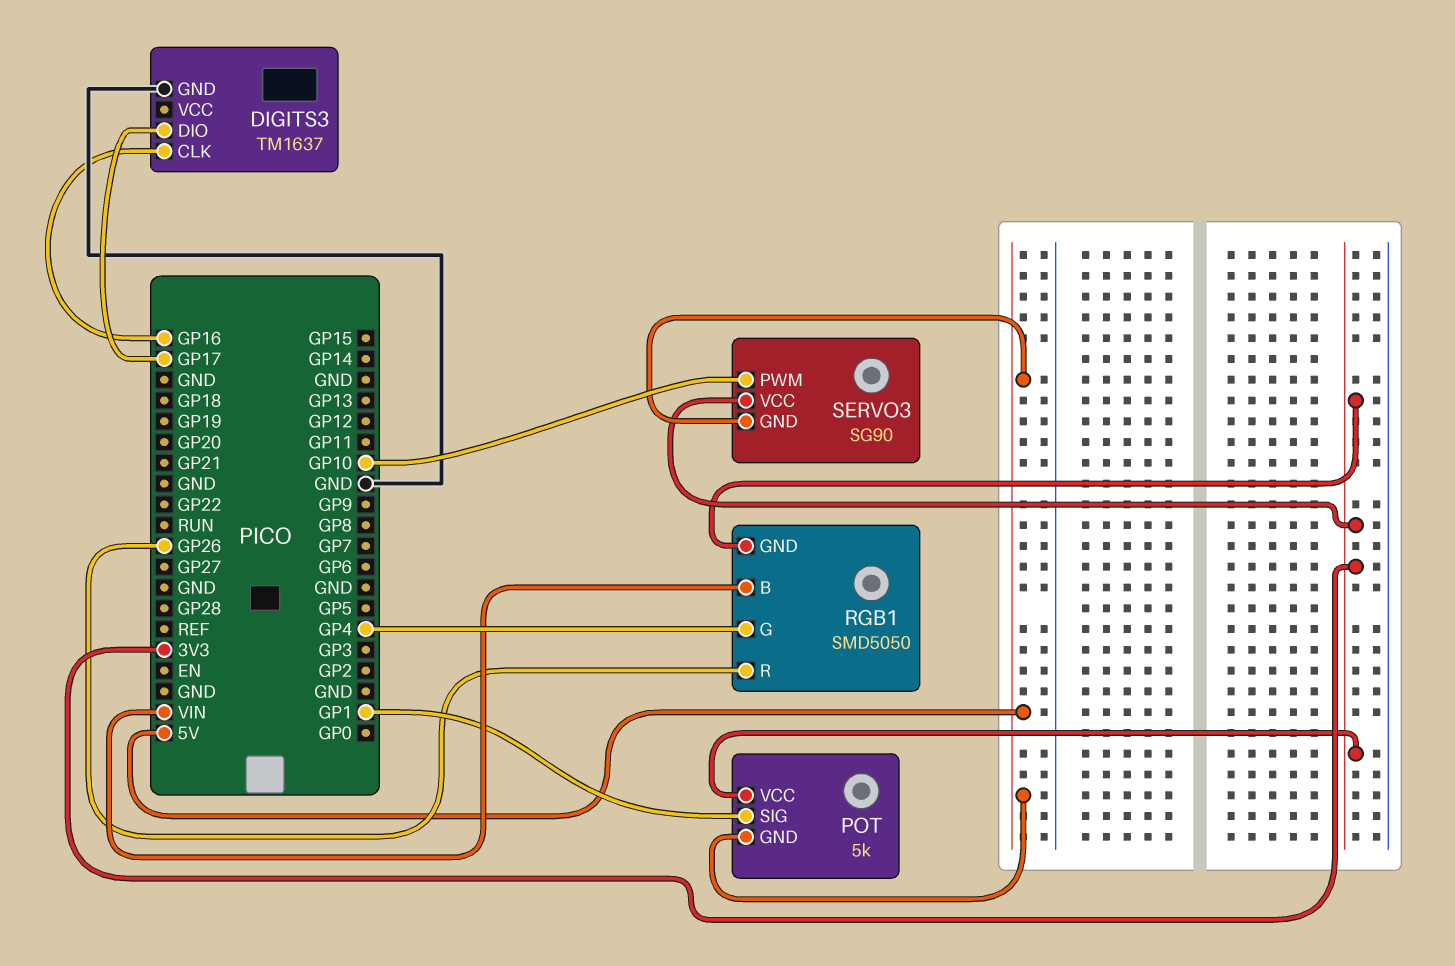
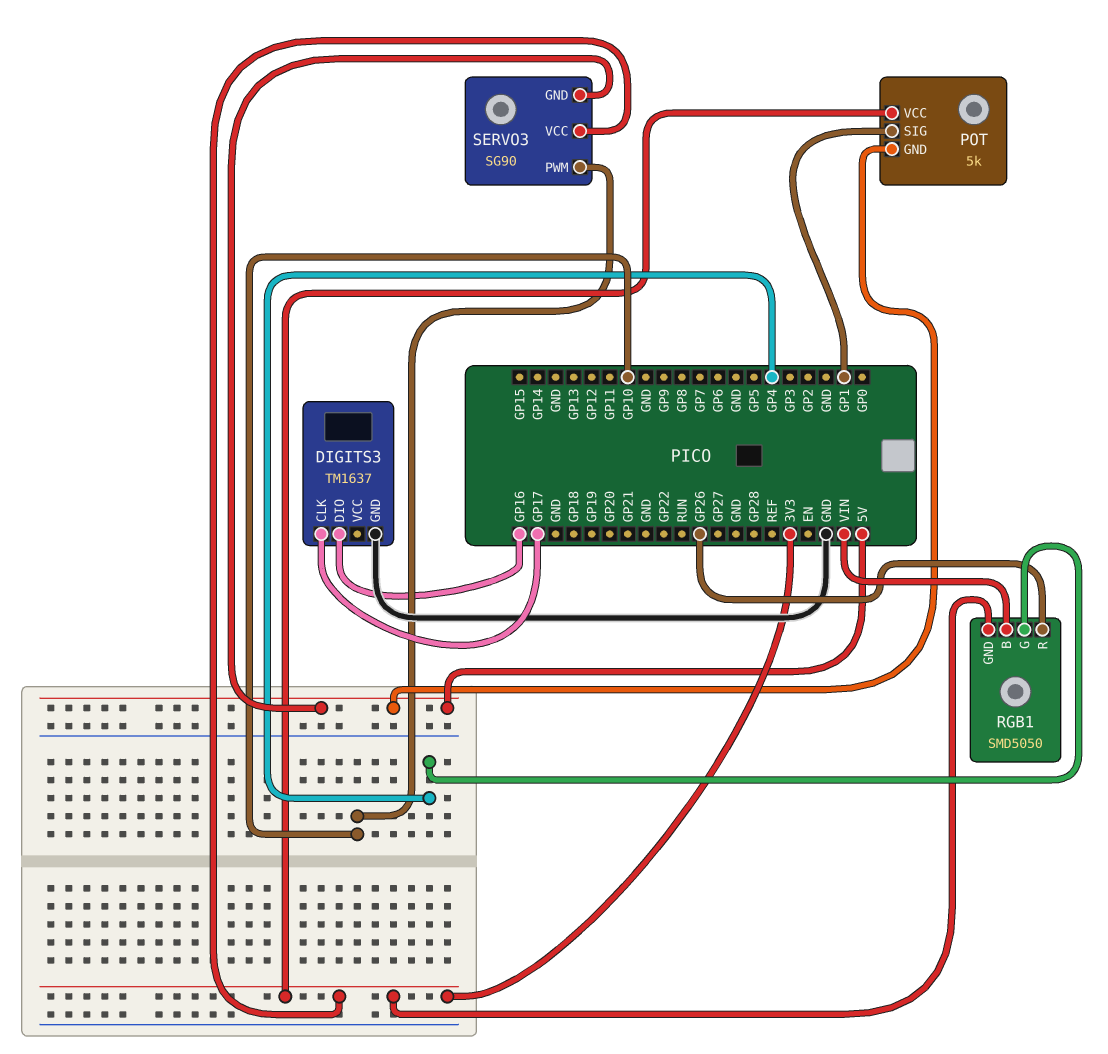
DIGITS3 pin CLK: GP16 -> GP17
DIGITS3 pin DIO: GP17 -> GP16

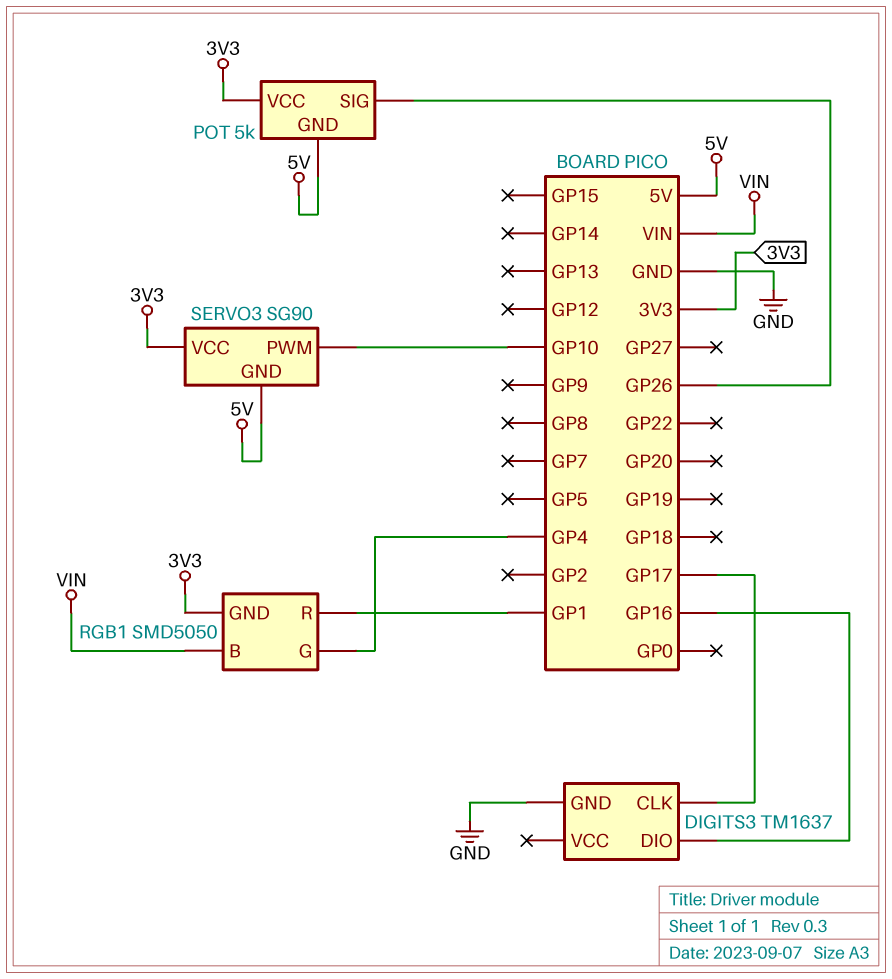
POT pin SIG: GP1 -> GP26
RGB1 pin R: GP26 -> GP1

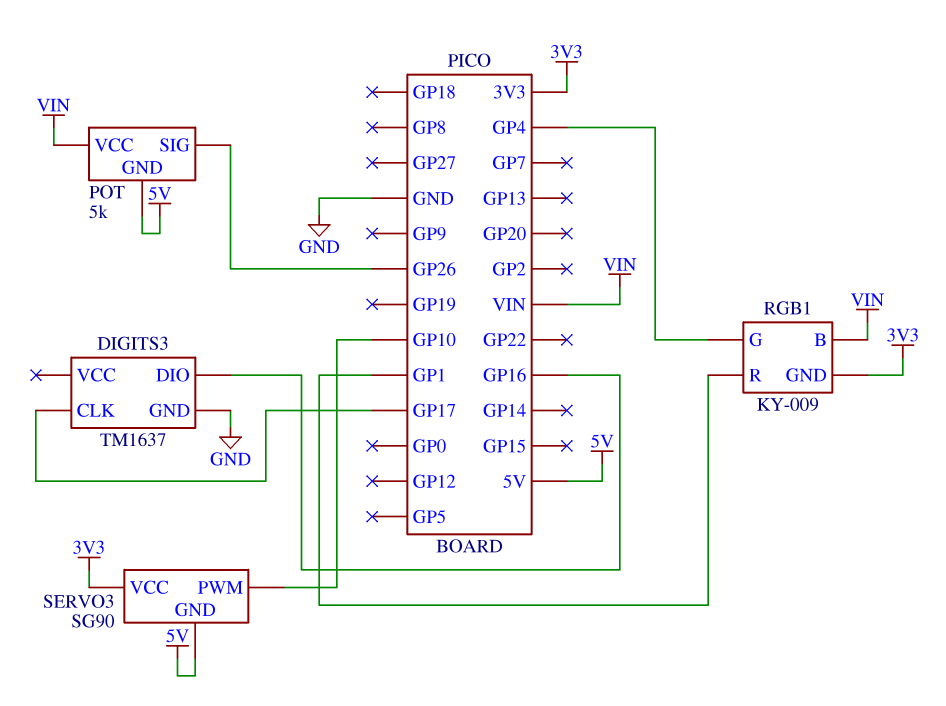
POT pin VCC: 3V3 -> VIN
RGB1: SMD5050 -> KY-009

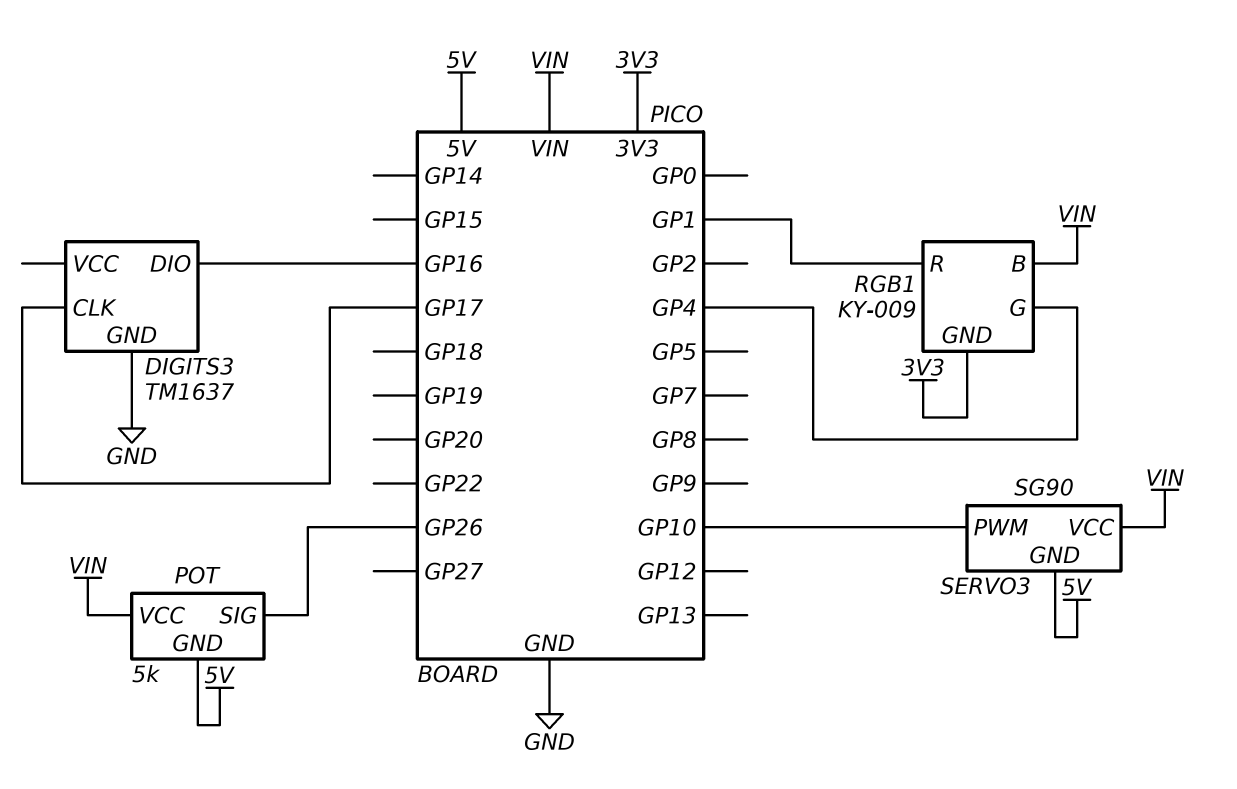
SERVO3 pin VCC: 3V3 -> VIN

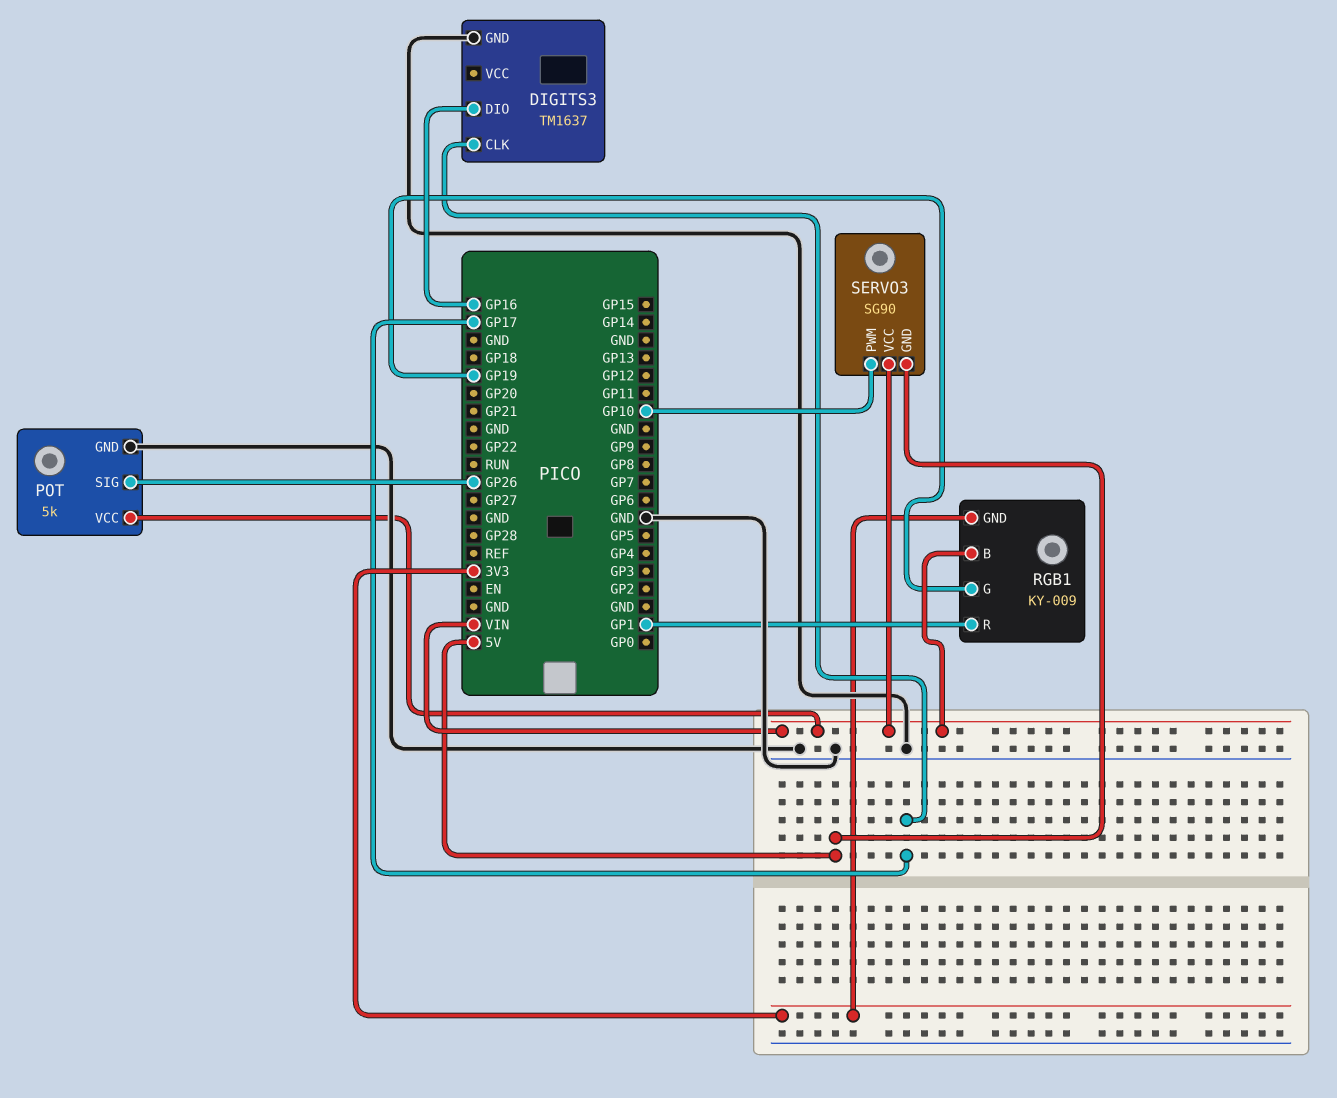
POT pin GND: 5V -> GND
RGB1 pin G: GP4 -> GP19

